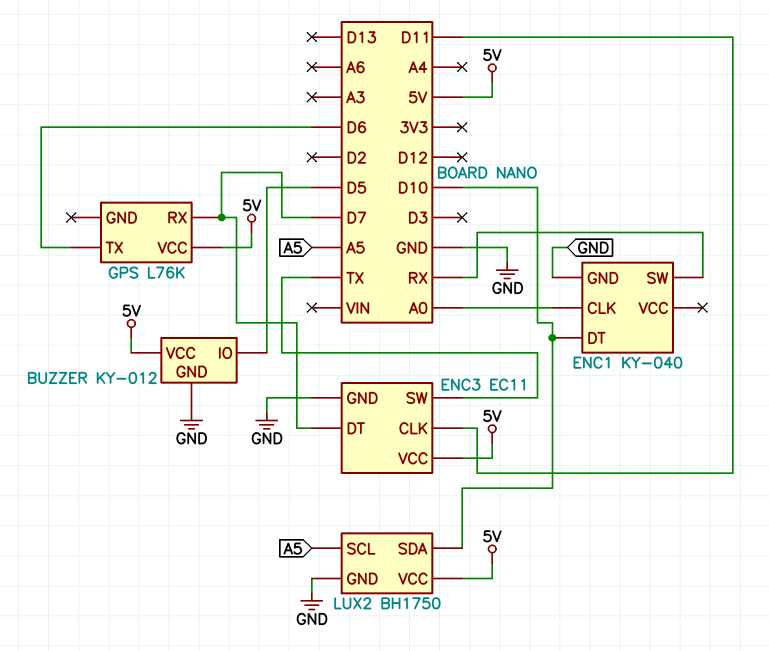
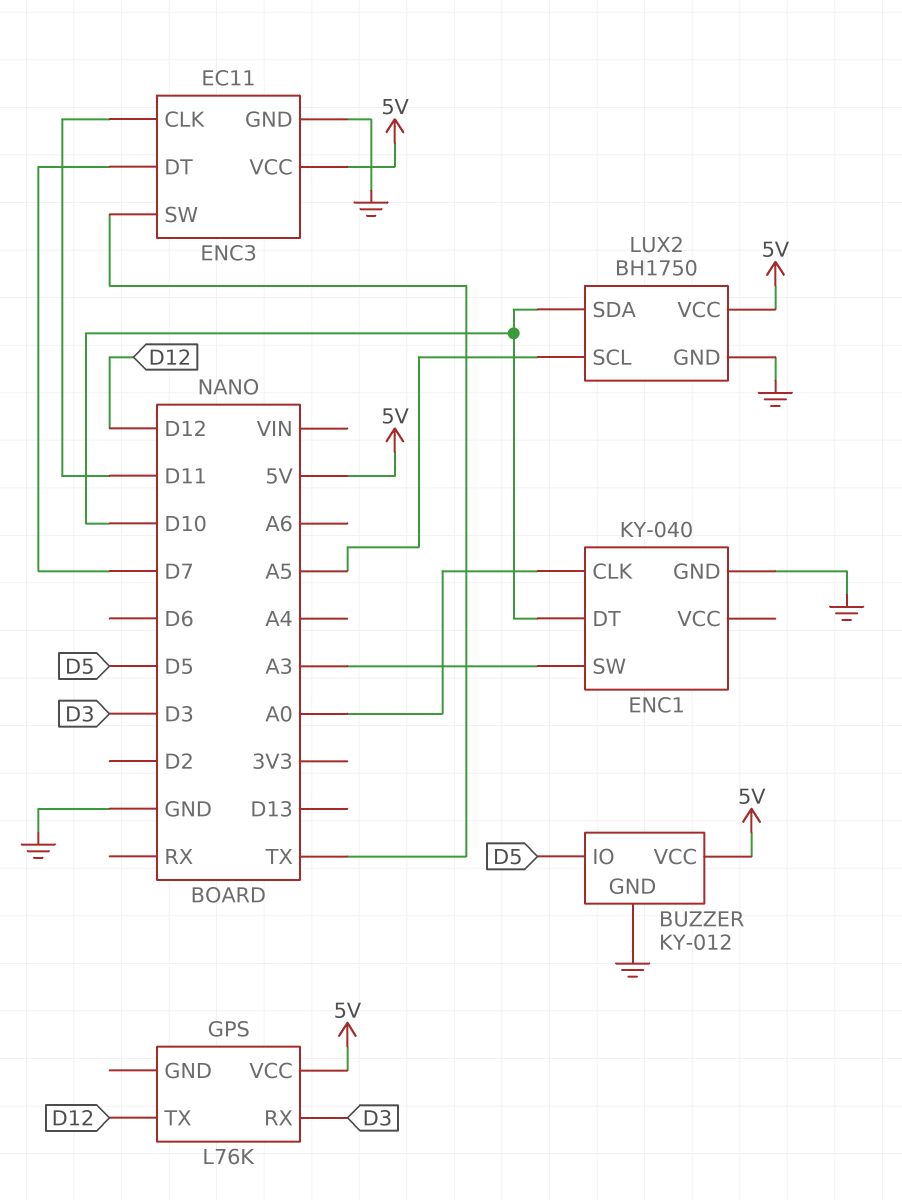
ENC1 pin SW: RX -> A3
GPS pin RX: D7 -> D3
GPS pin TX: D6 -> D12

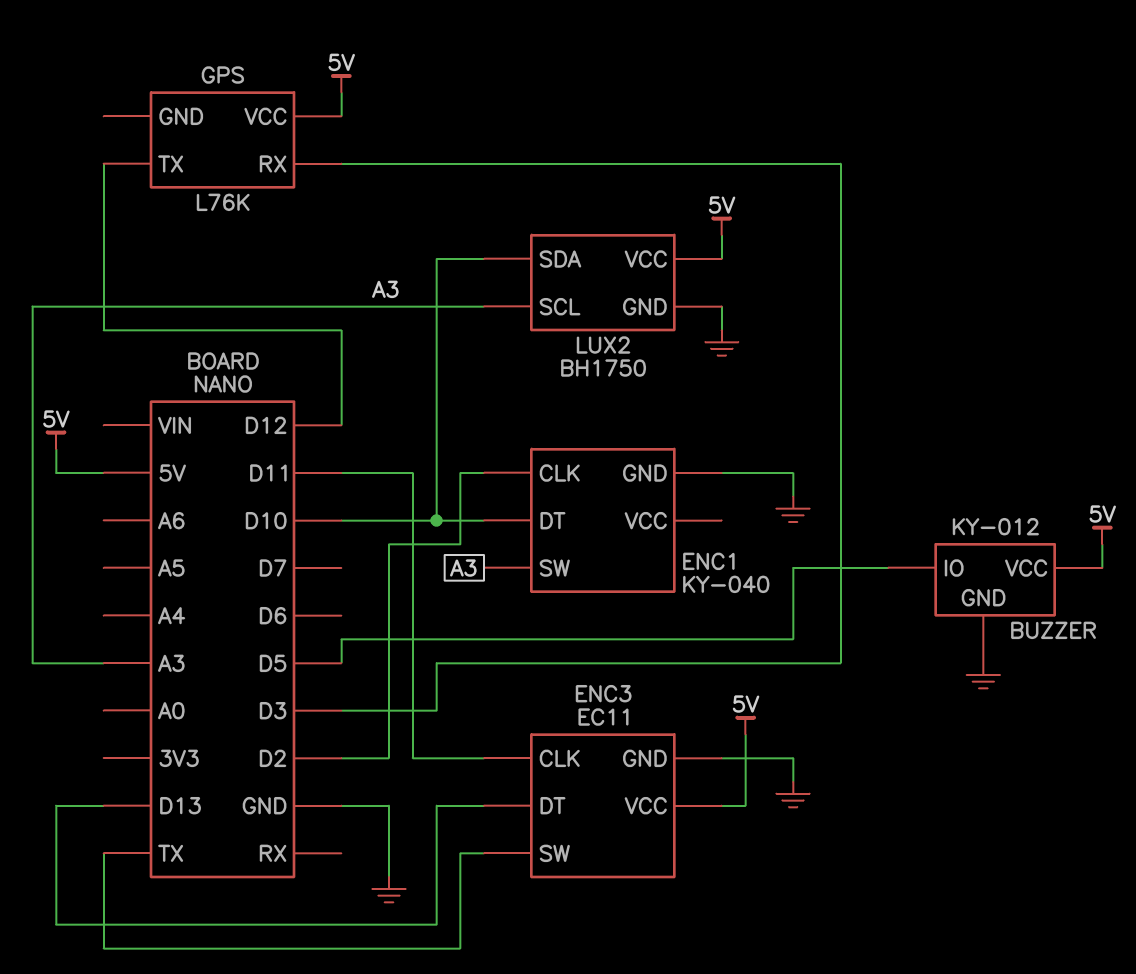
ENC1 pin CLK: A0 -> D2
ENC3 pin DT: D7 -> D13
LUX2 pin SCL: A5 -> A3

